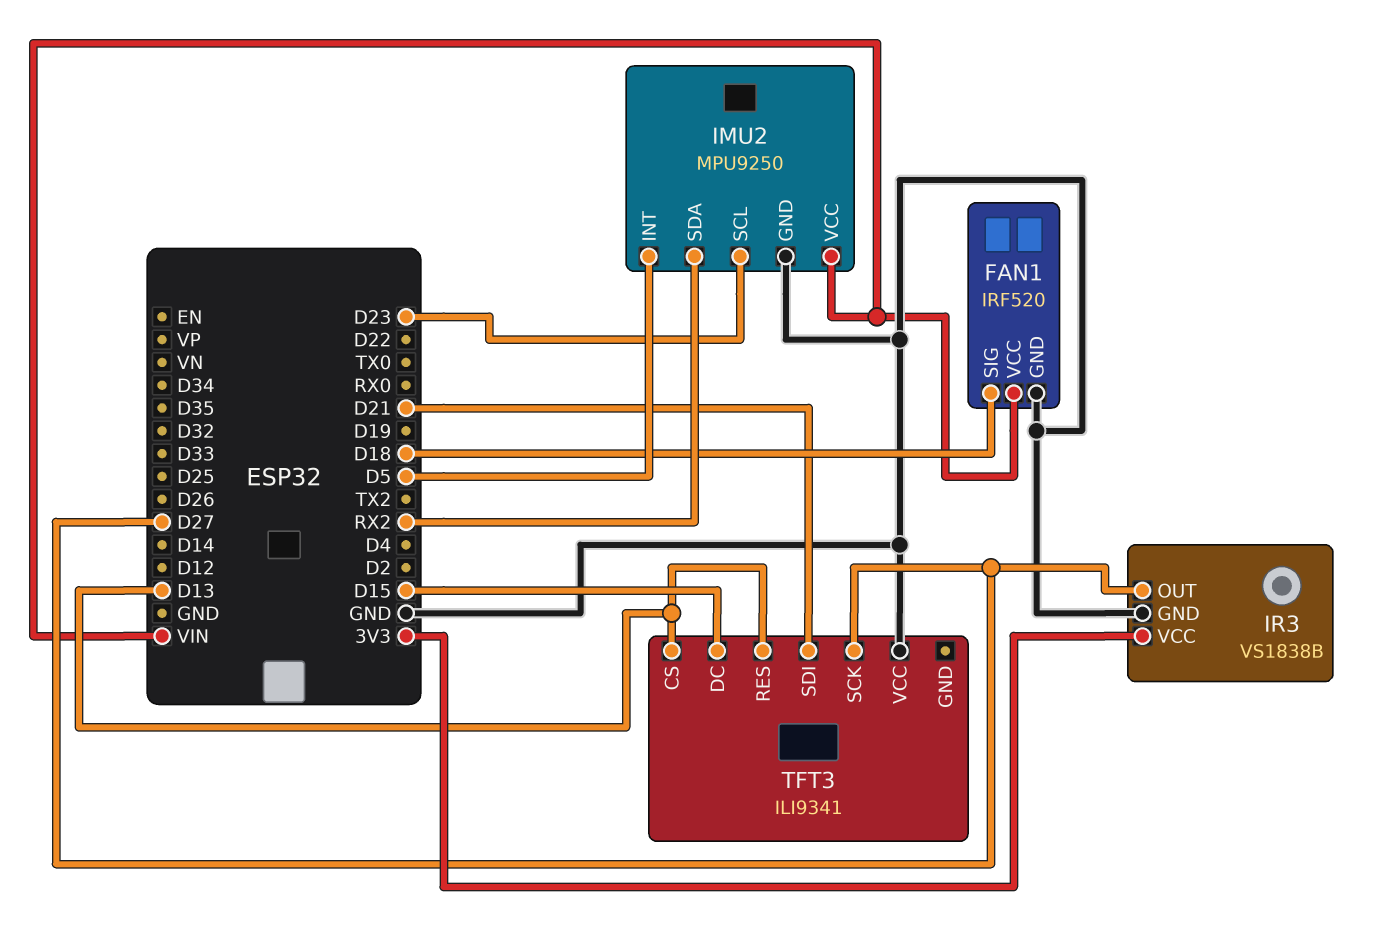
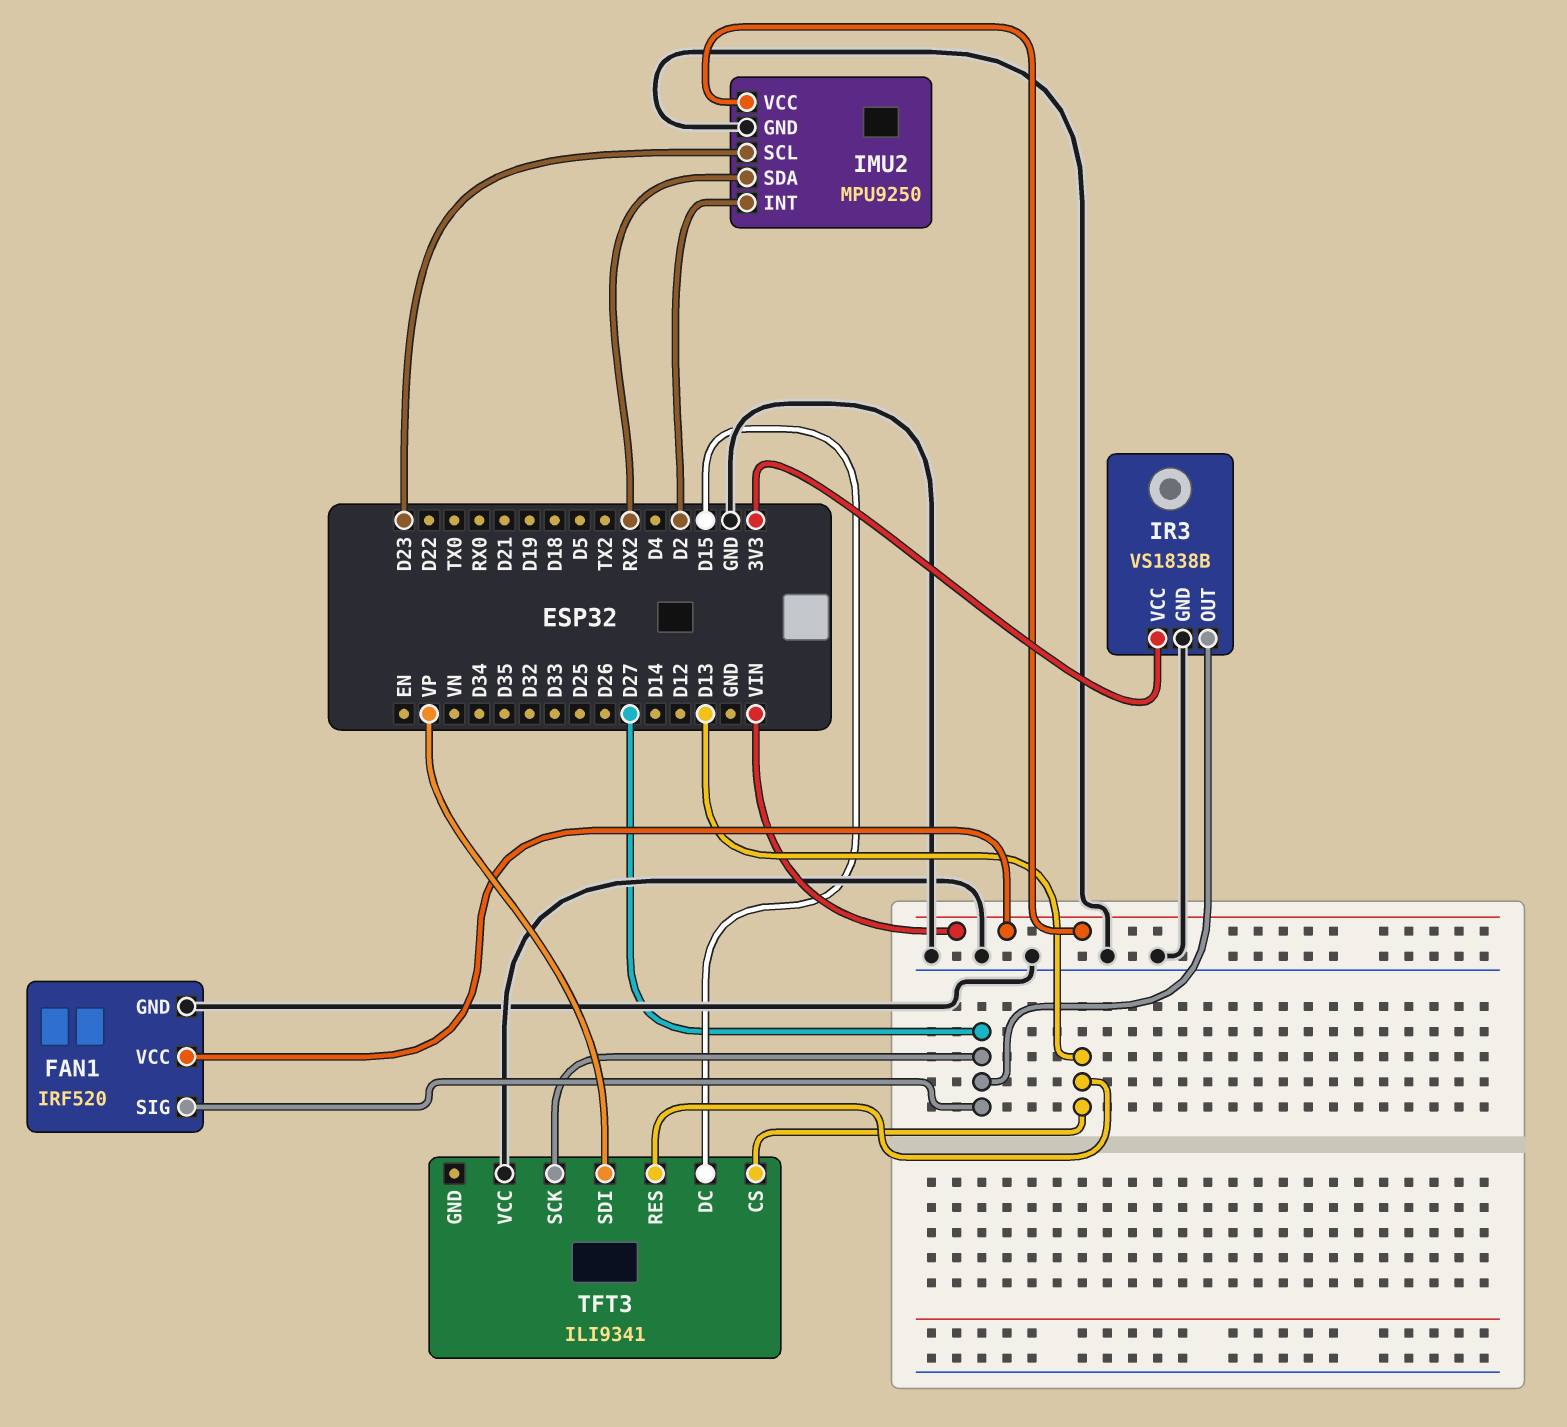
FAN1 pin SIG: D18 -> D27
IMU2 pin INT: D5 -> D2
TFT3 pin SDI: D21 -> VP

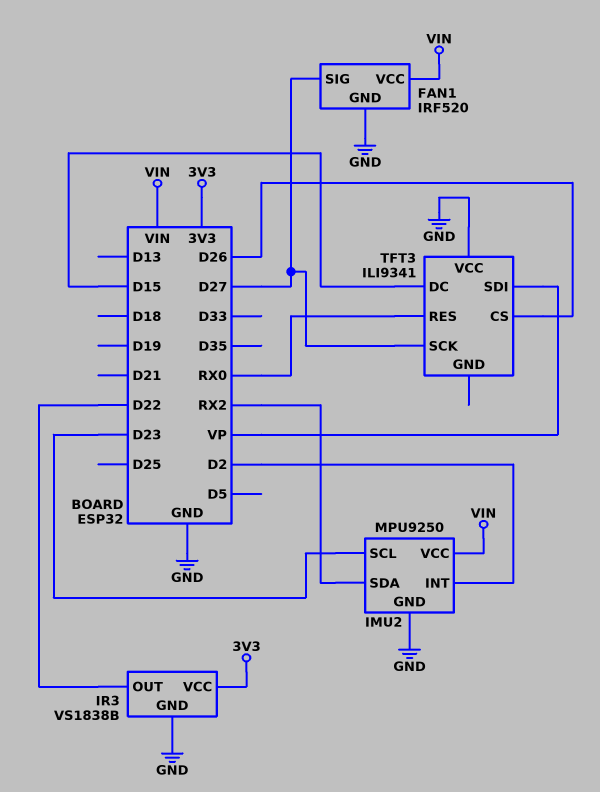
IR3 pin OUT: D27 -> D22
TFT3 pin CS: D13 -> D26
TFT3 pin RES: D13 -> RX0

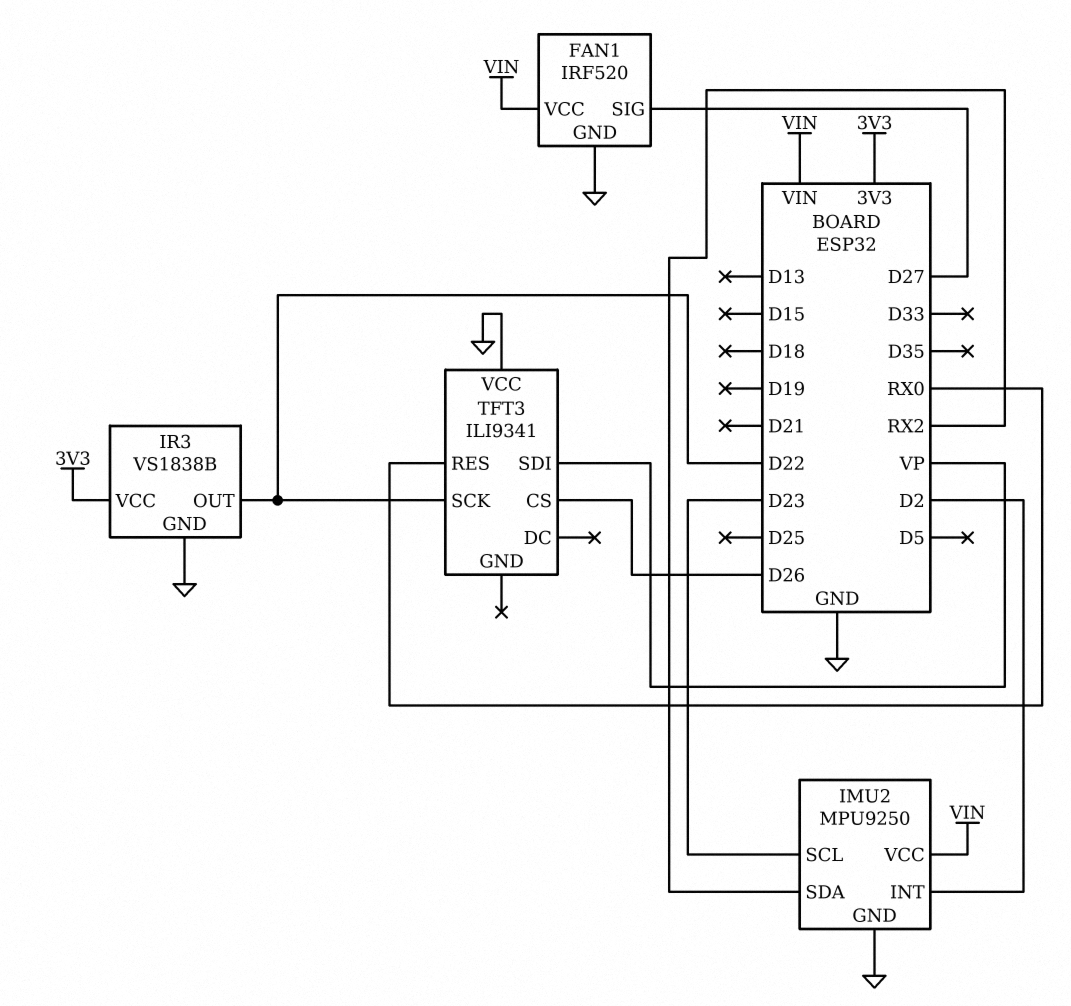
TFT3 pin DC: D15 -> none
TFT3 pin SCK: D27 -> D22

